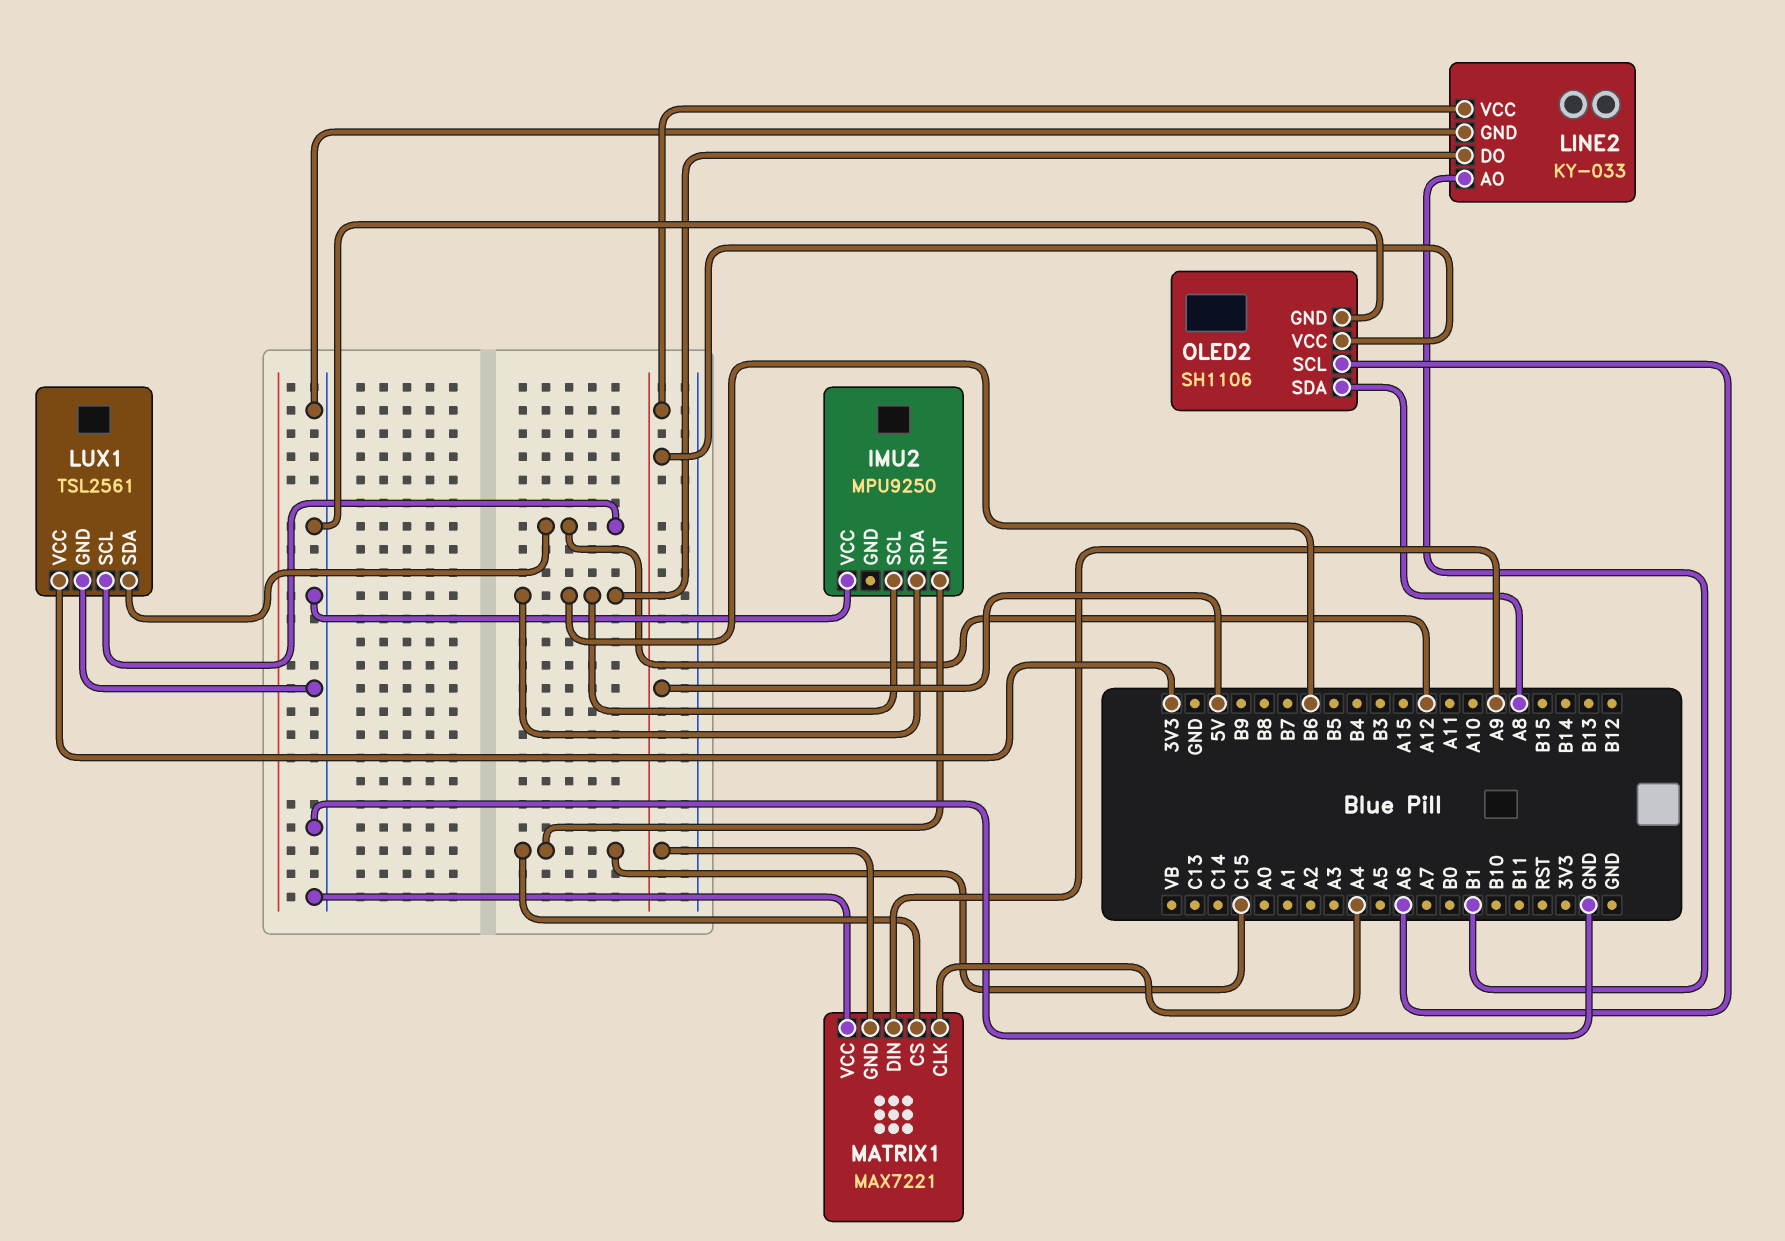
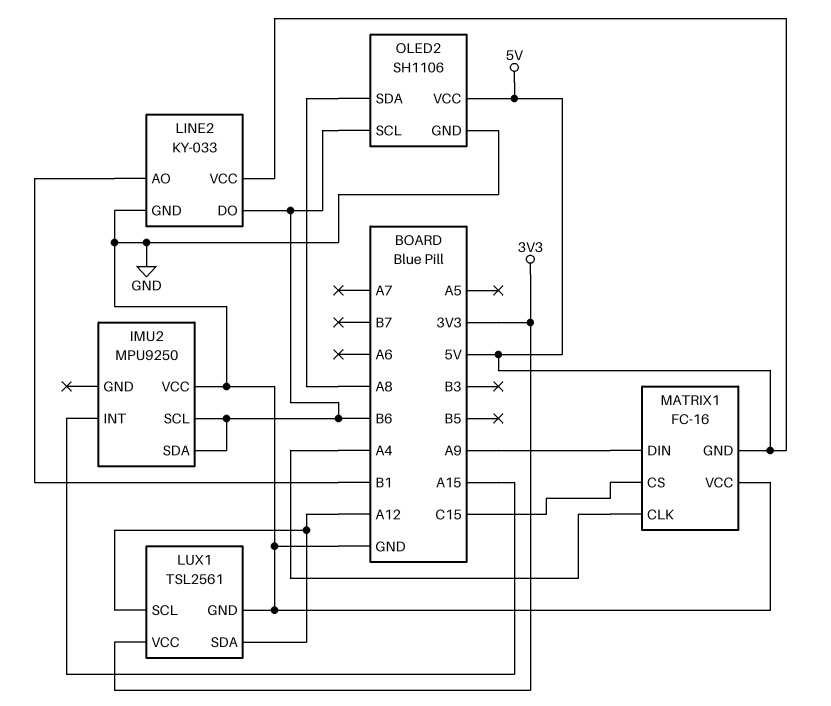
IMU2 pin INT: C15 -> A15
MATRIX1: MAX7221 -> FC-16
OLED2 pin SCL: A6 -> B6

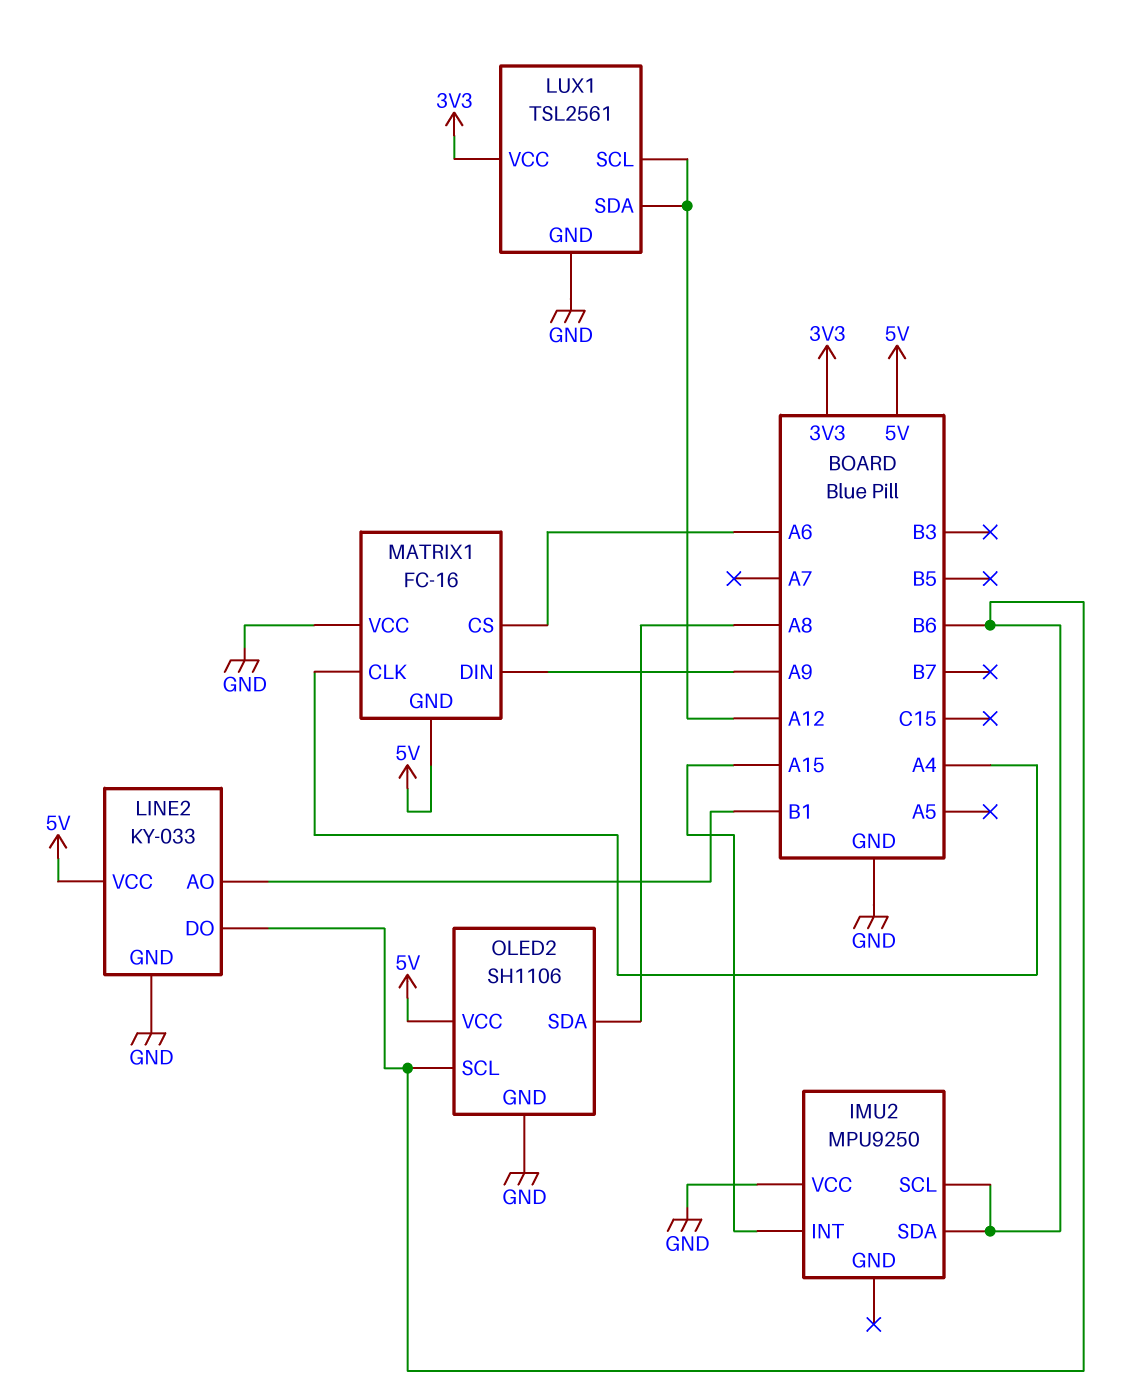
MATRIX1 pin CS: C15 -> A6

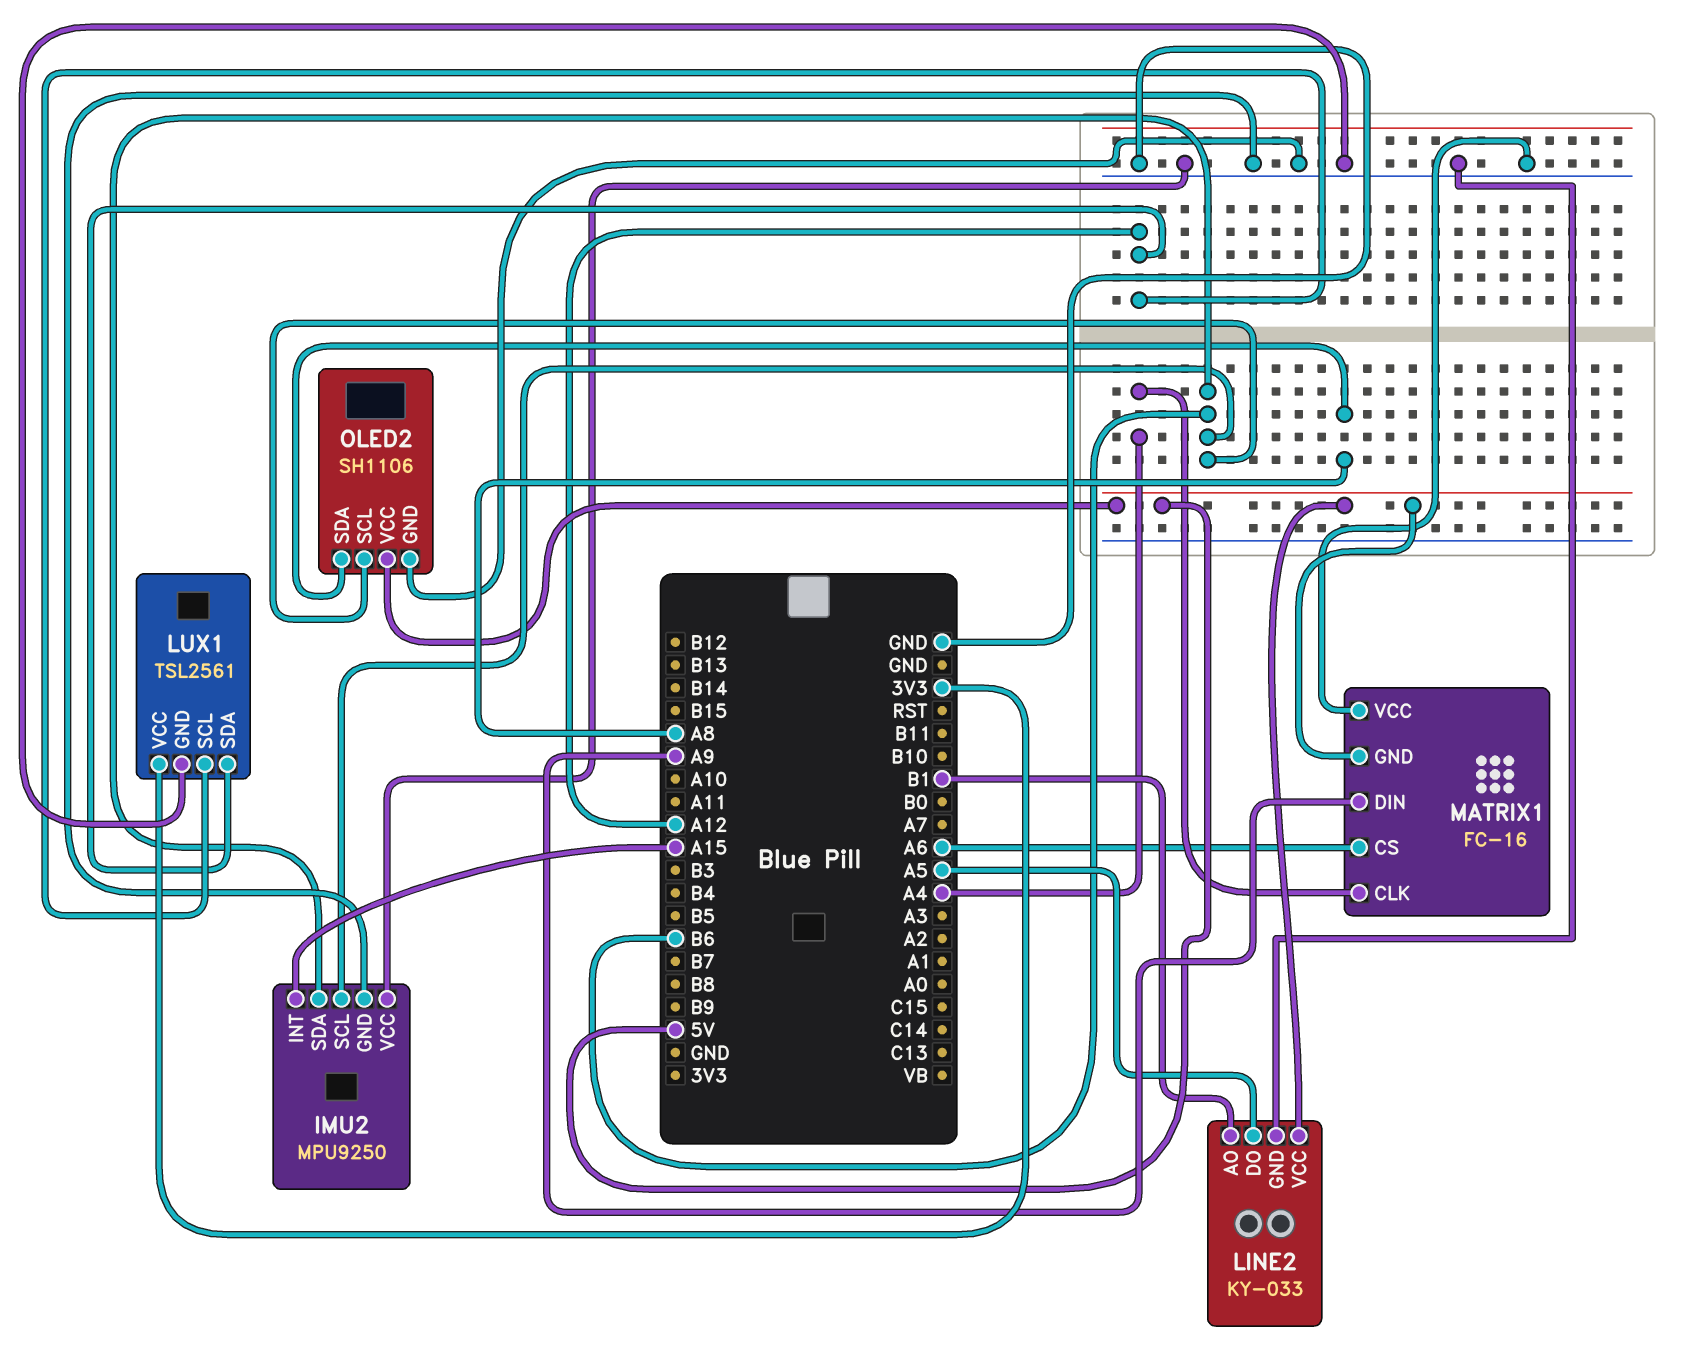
IMU2 pin GND: none -> GND
LINE2 pin DO: B6 -> A5

